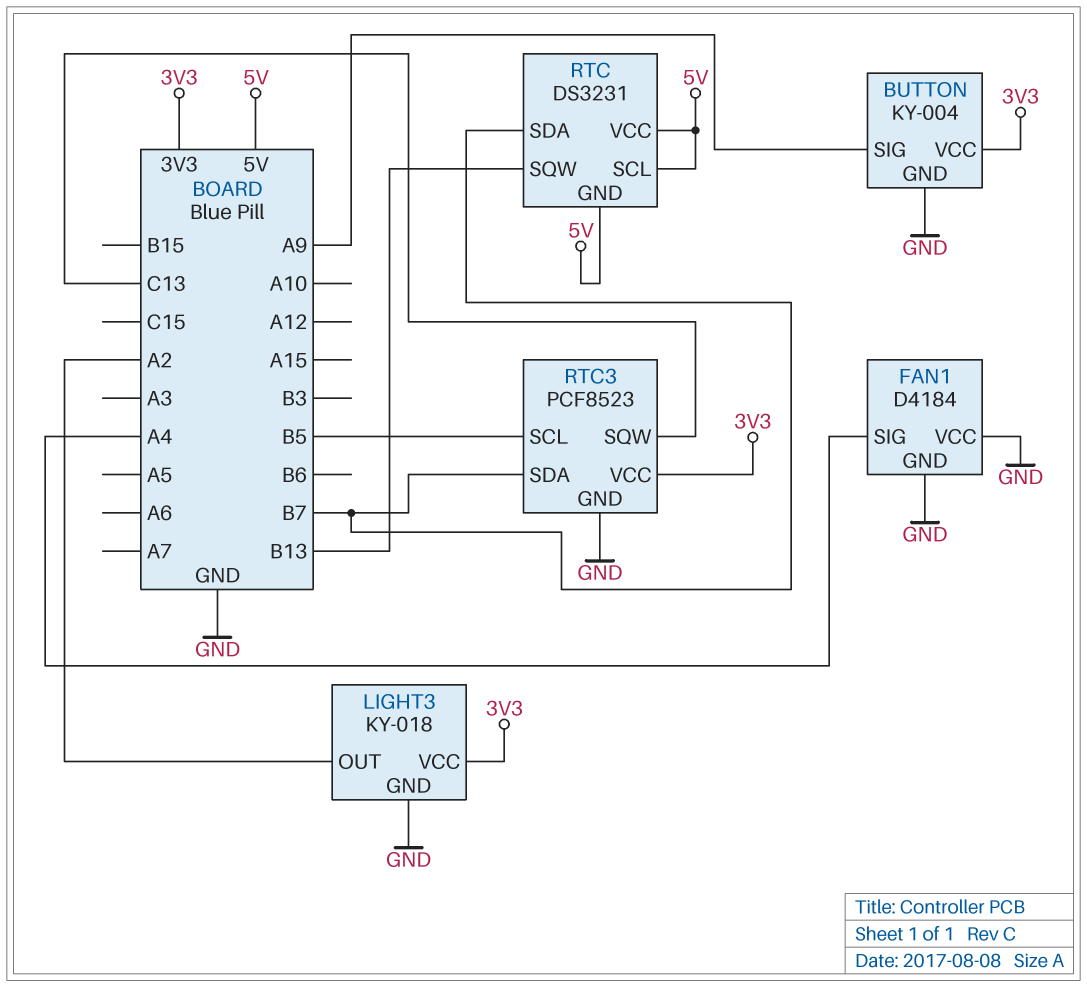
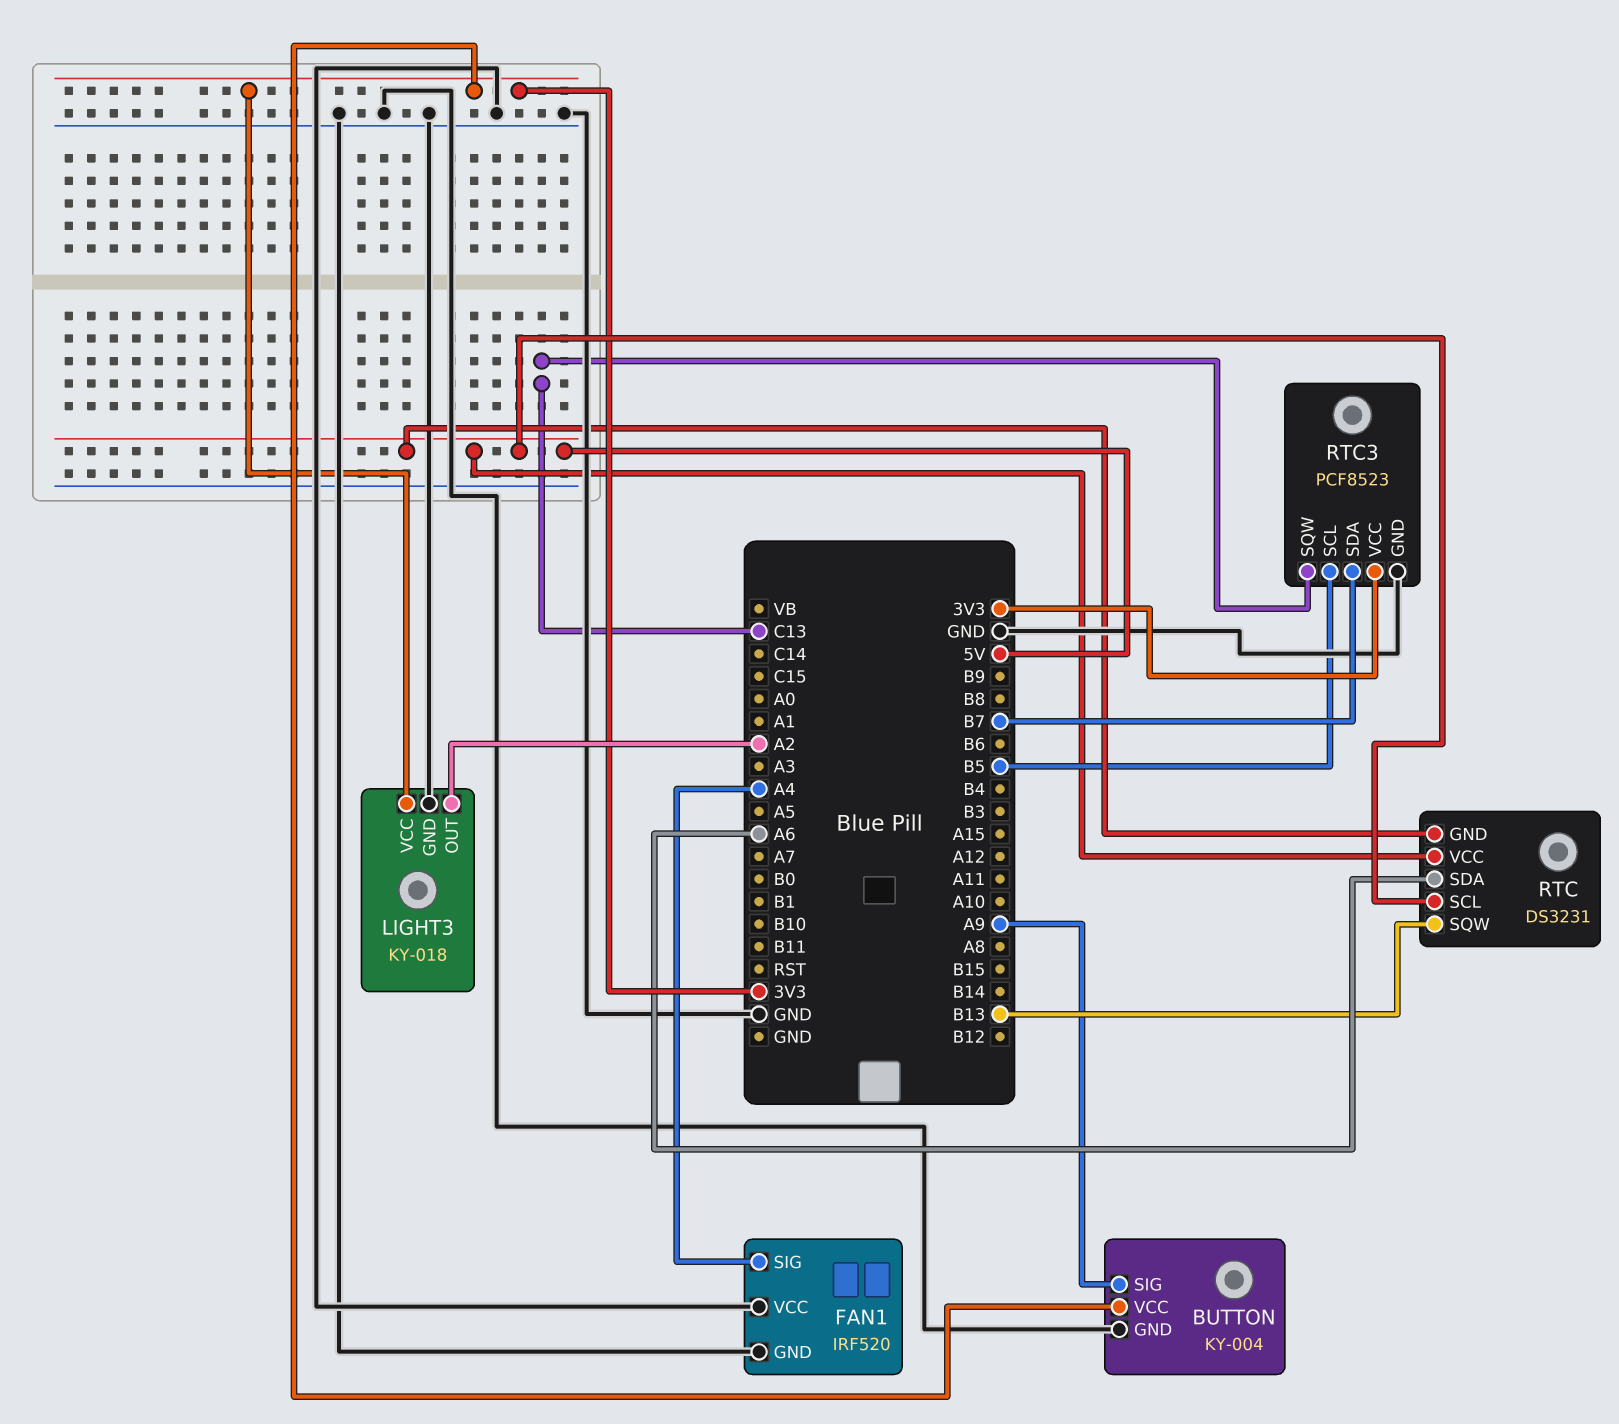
FAN1: D4184 -> IRF520
RTC pin SDA: B7 -> A6

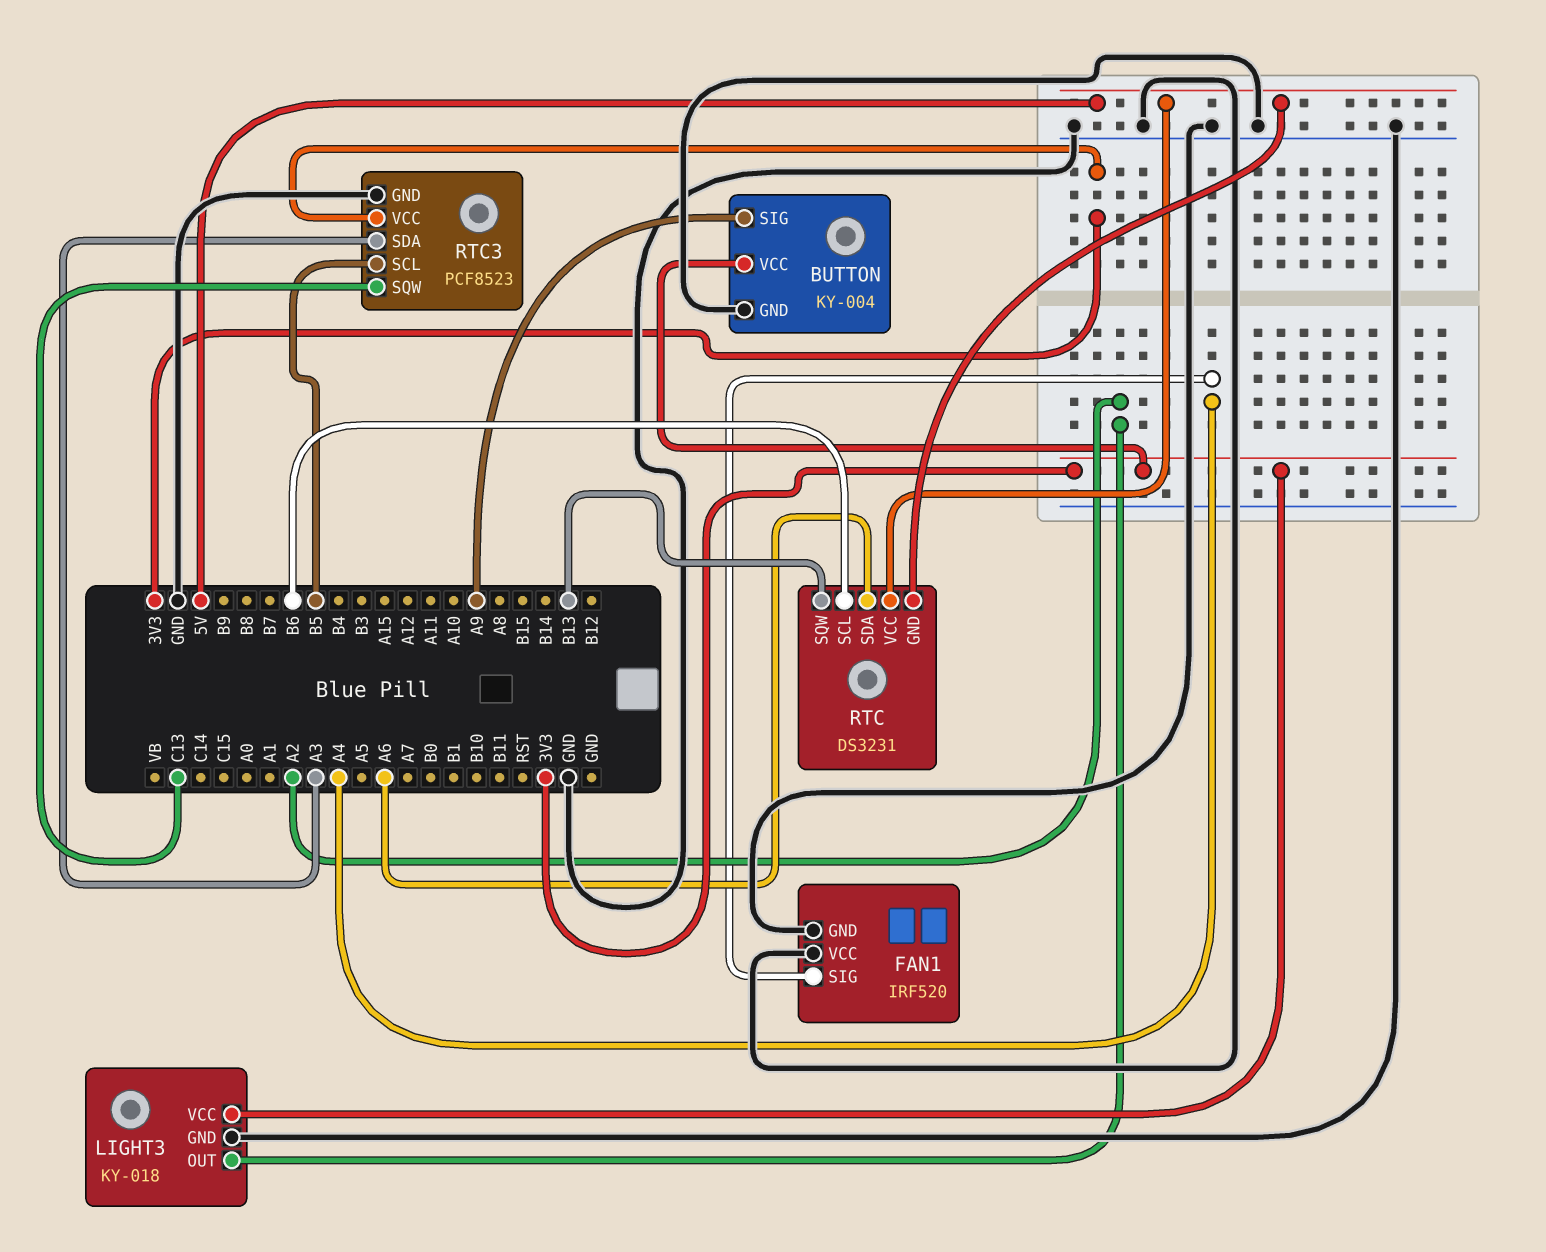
RTC pin SCL: 5V -> B6
RTC3 pin SDA: B7 -> A3

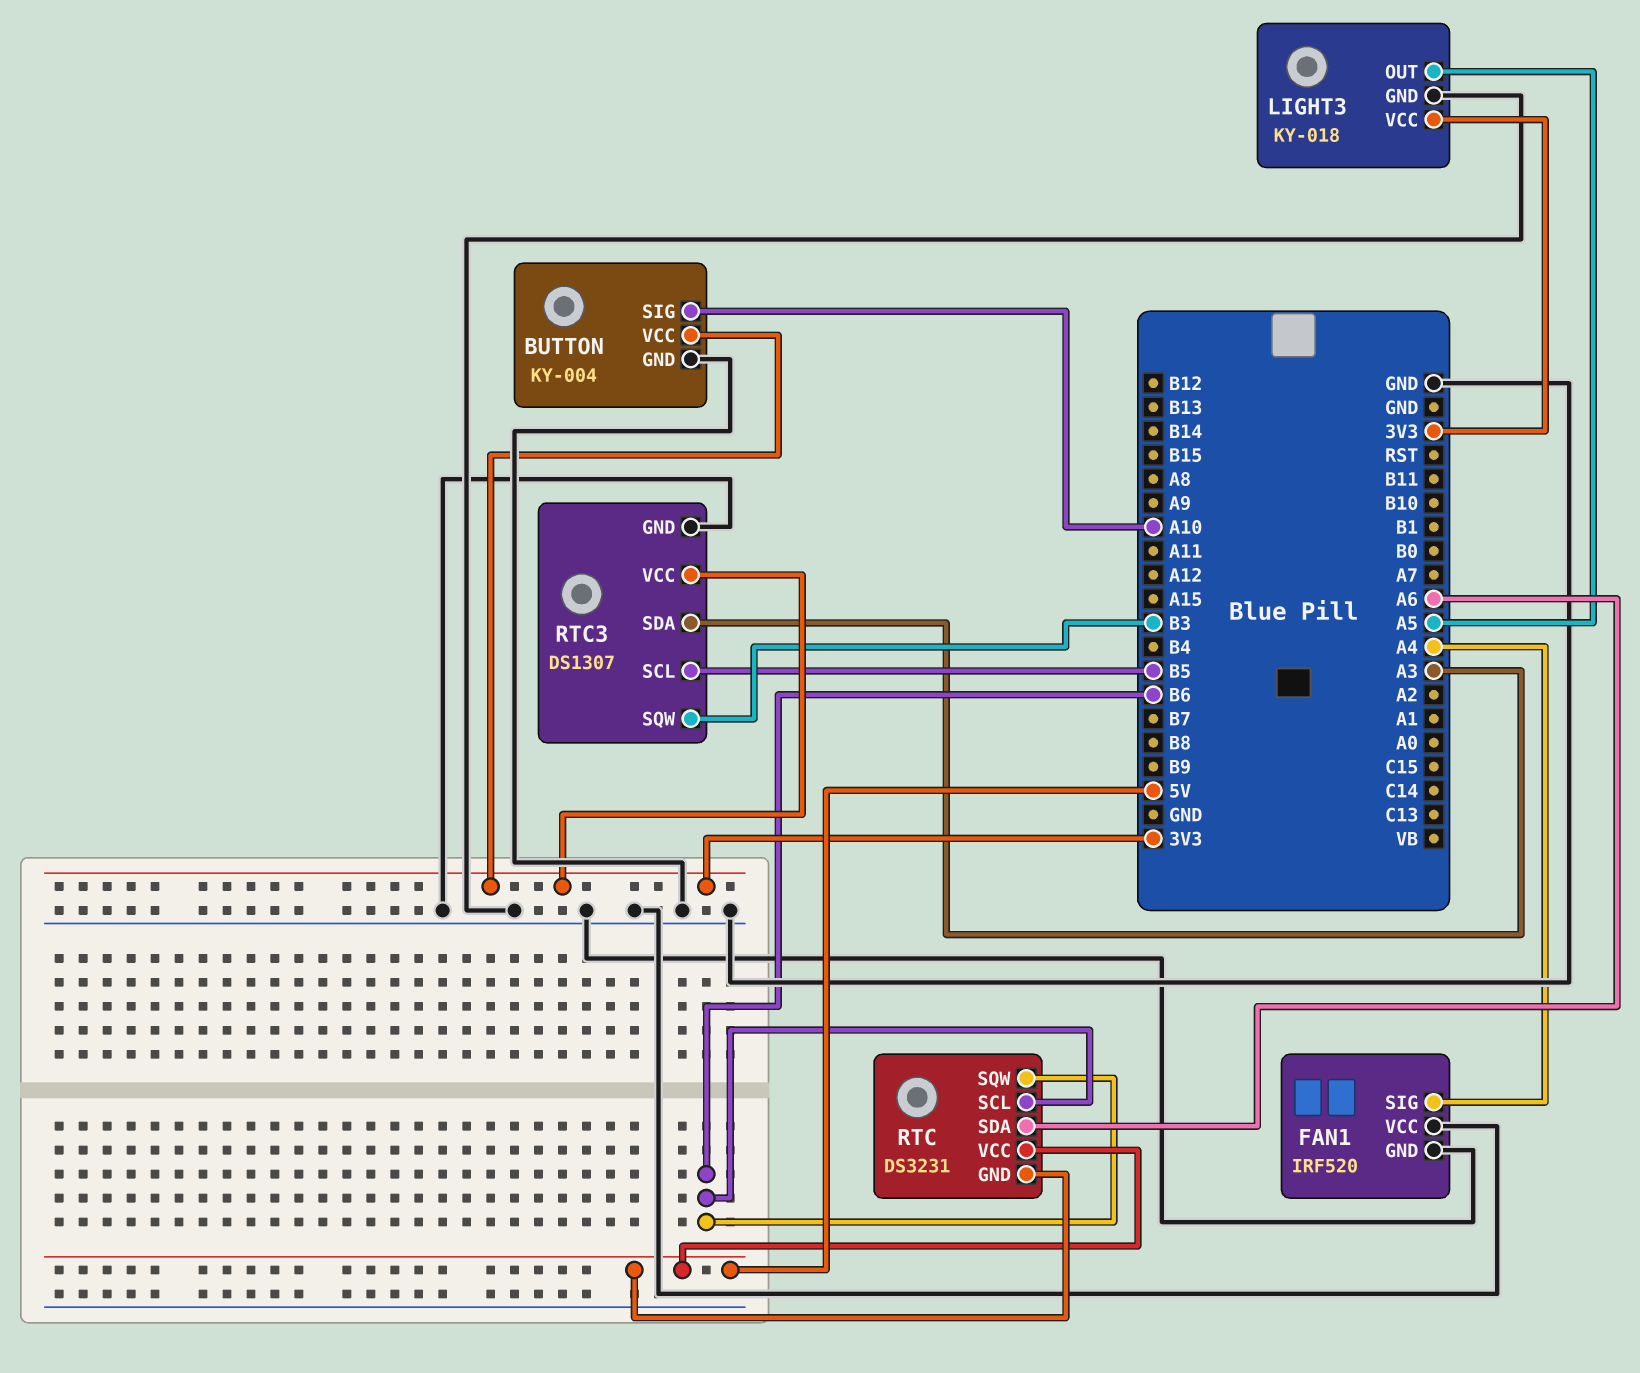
BUTTON pin SIG: A9 -> A10
LIGHT3 pin OUT: A2 -> A5
RTC pin SQW: B13 -> B6
RTC3: PCF8523 -> DS1307
RTC3 pin SQW: C13 -> B3

